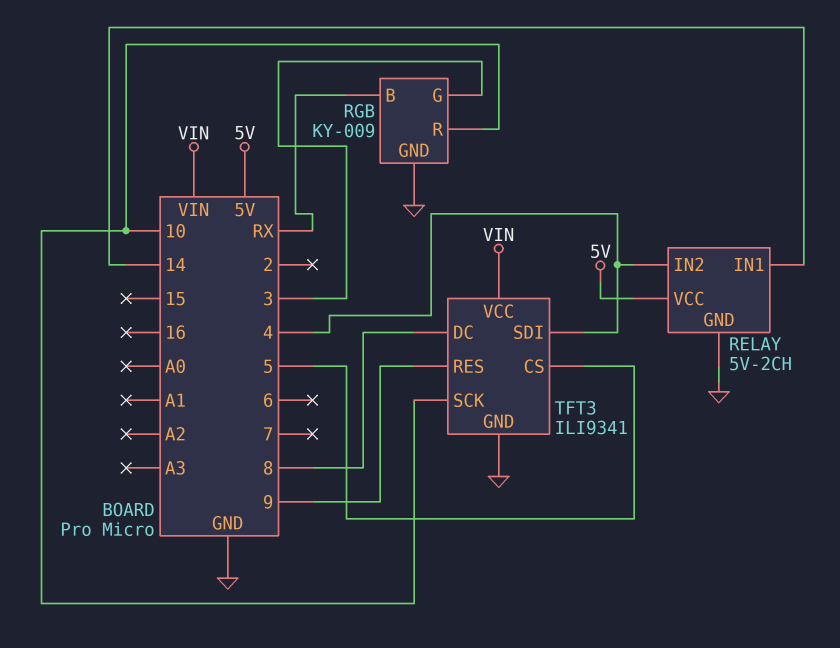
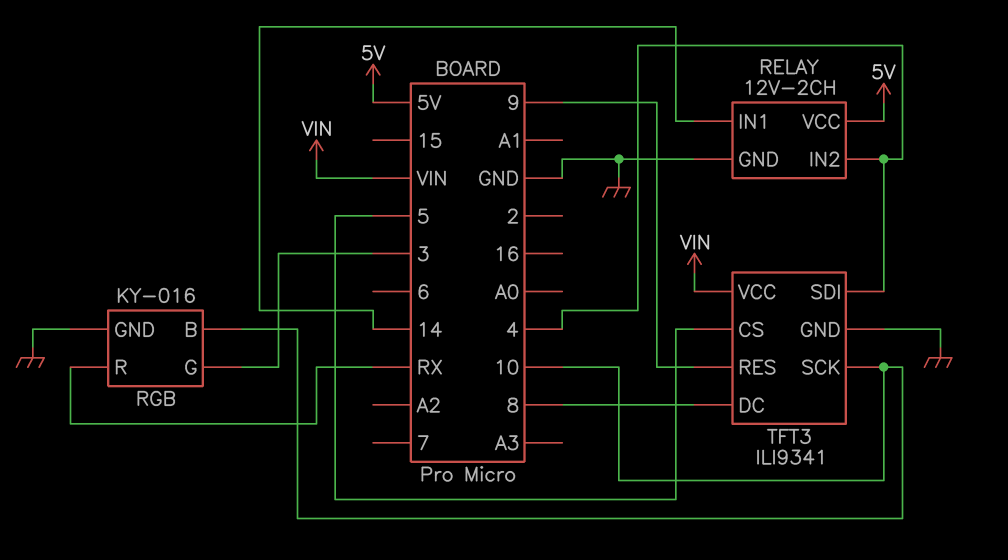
RELAY: 5V-2CH -> 12V-2CH
RGB: KY-009 -> KY-016
RGB pin B: RX -> 10
RGB pin R: 10 -> RX

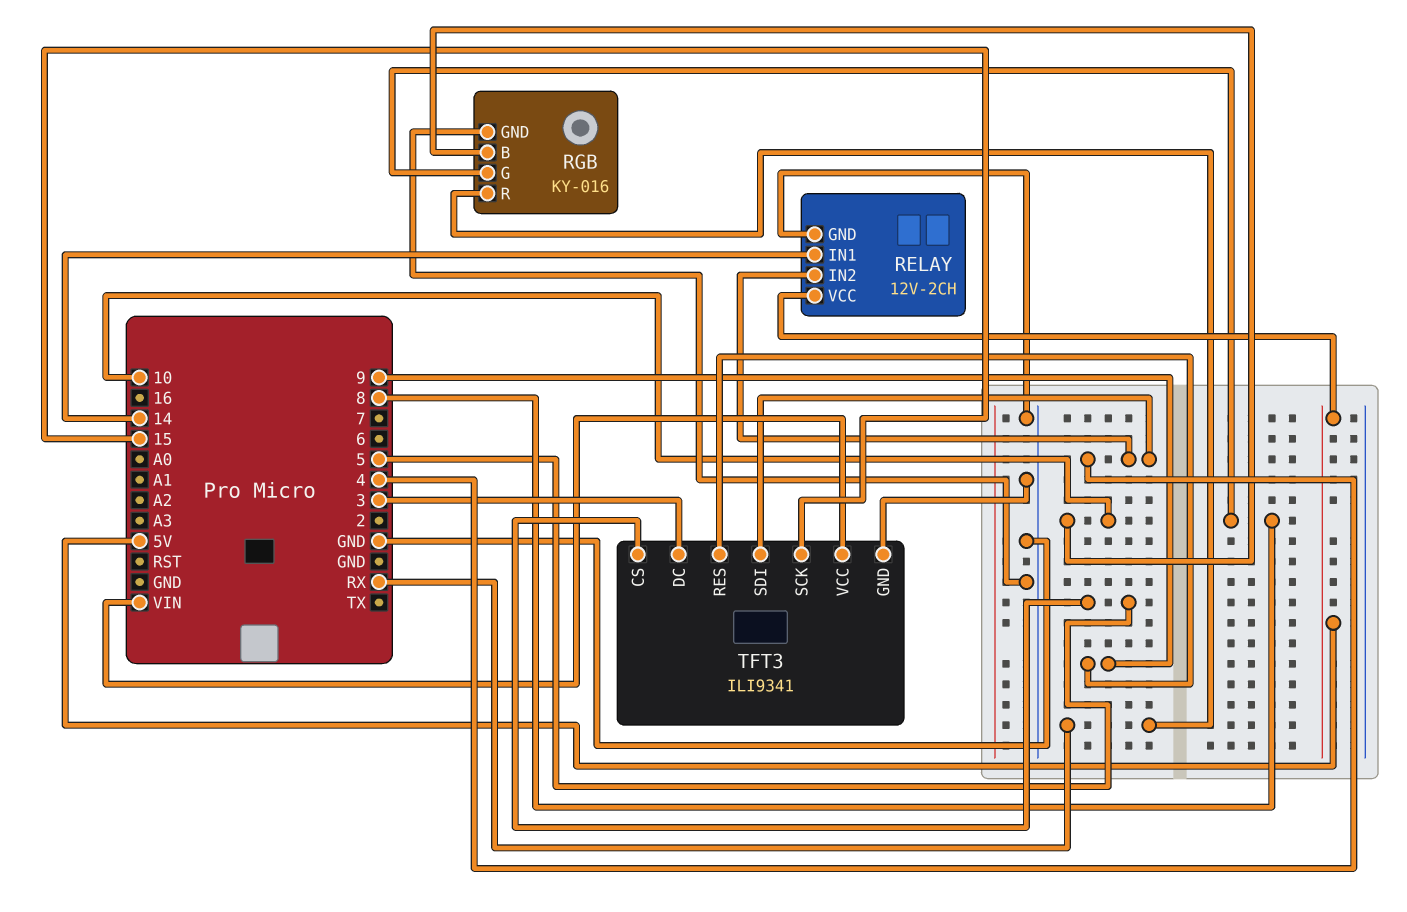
RGB pin G: 3 -> 8
TFT3 pin DC: 8 -> 3
TFT3 pin SCK: 10 -> 15

